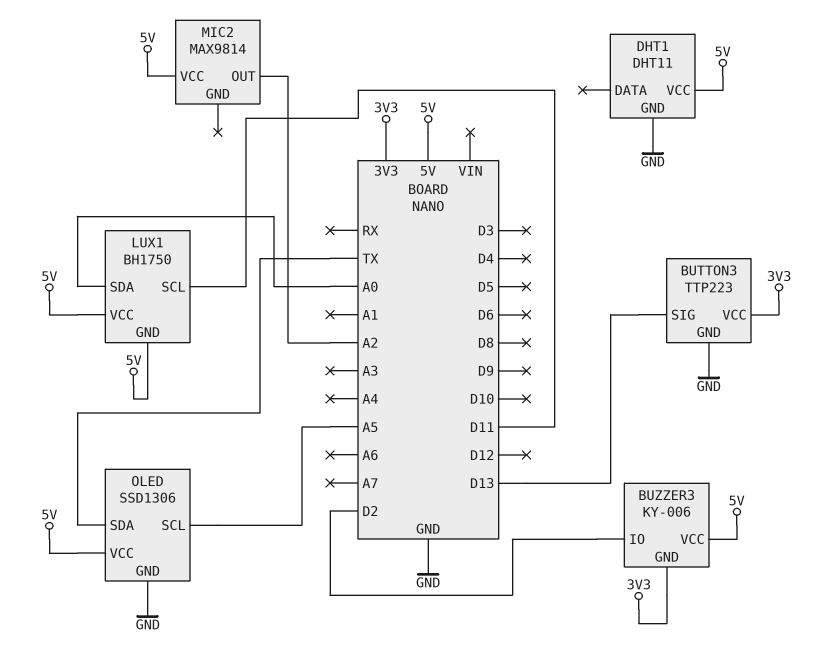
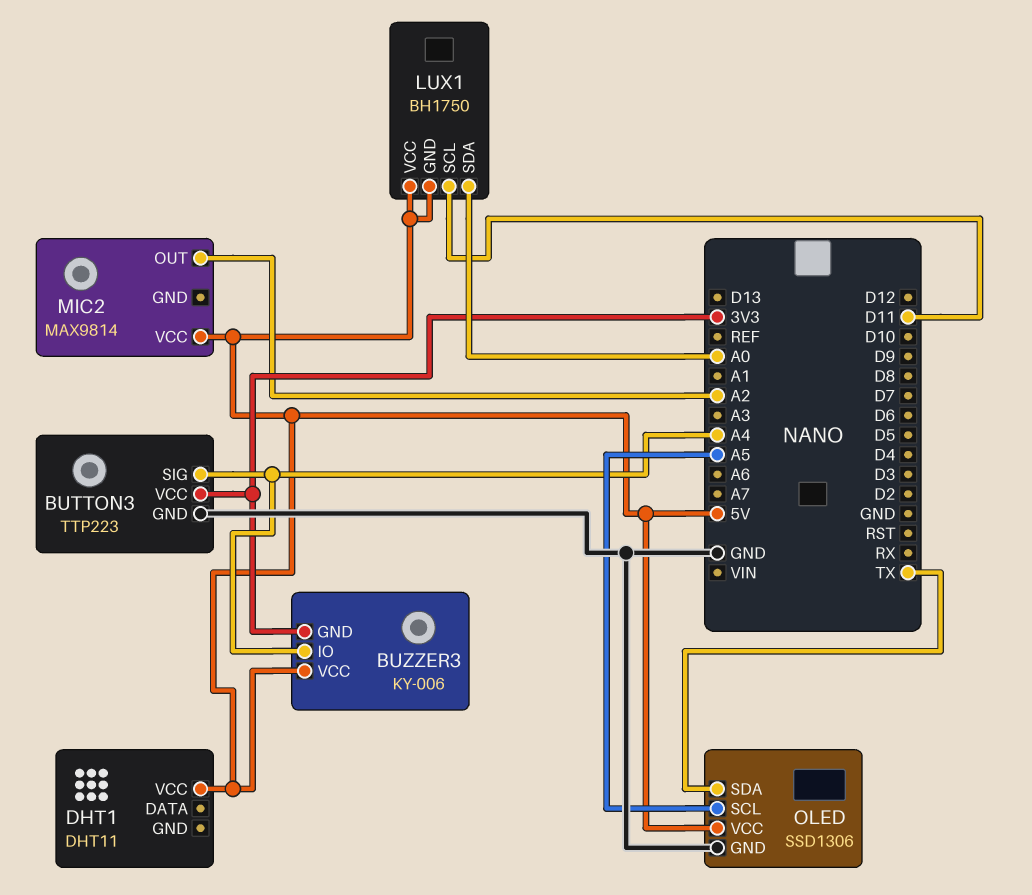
BUTTON3 pin SIG: D13 -> A4
BUZZER3 pin IO: D2 -> A4
DHT1 pin GND: GND -> none

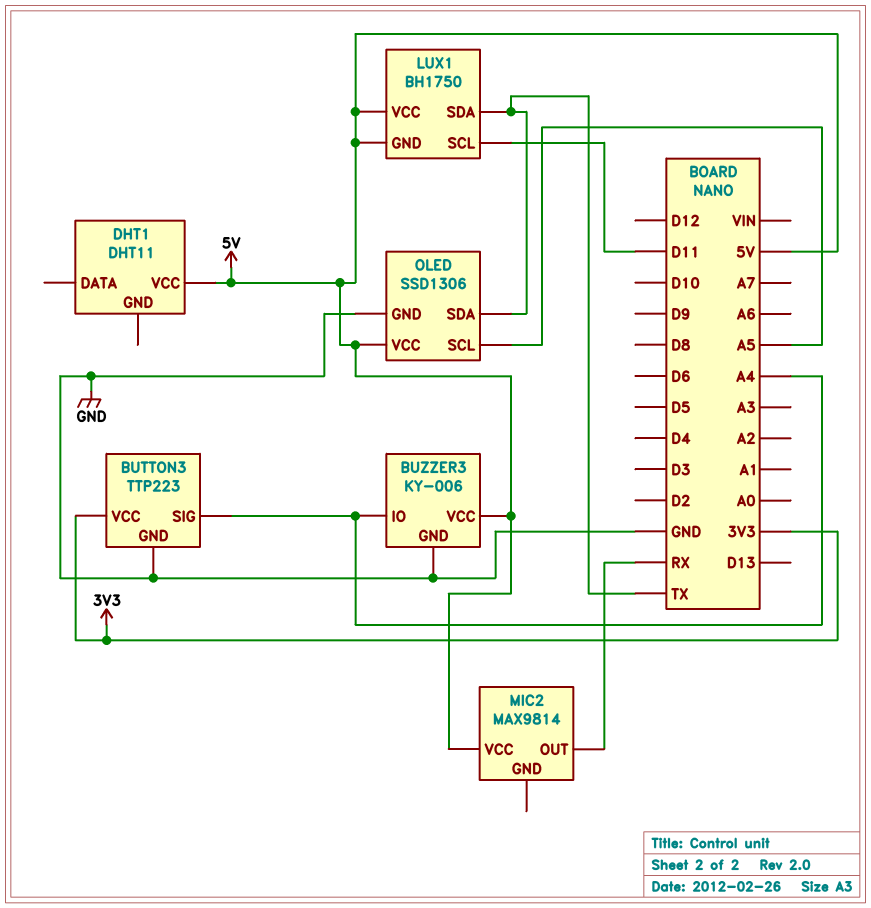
BUZZER3 pin GND: 3V3 -> GND
LUX1 pin SDA: A0 -> TX
MIC2 pin OUT: A2 -> RX

